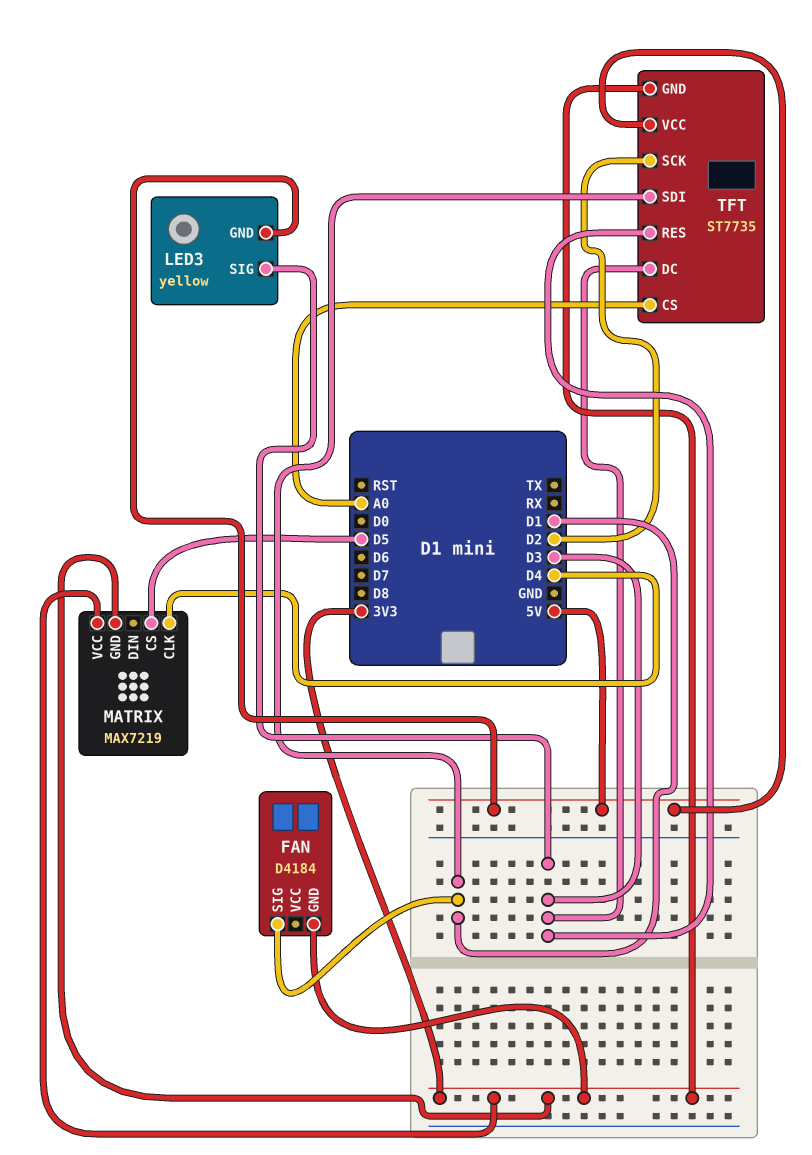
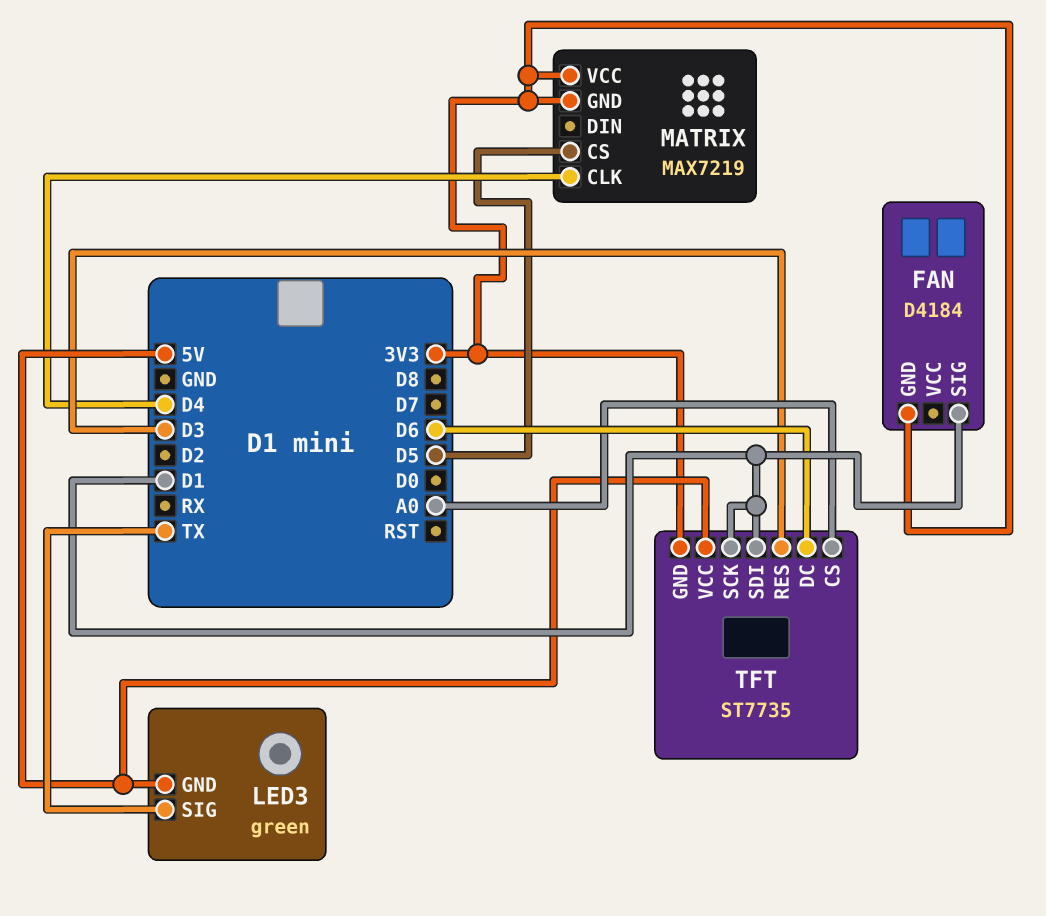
LED3: yellow -> green
LED3 pin SIG: D3 -> TX
TFT pin DC: D3 -> D6
TFT pin SCK: D2 -> D1

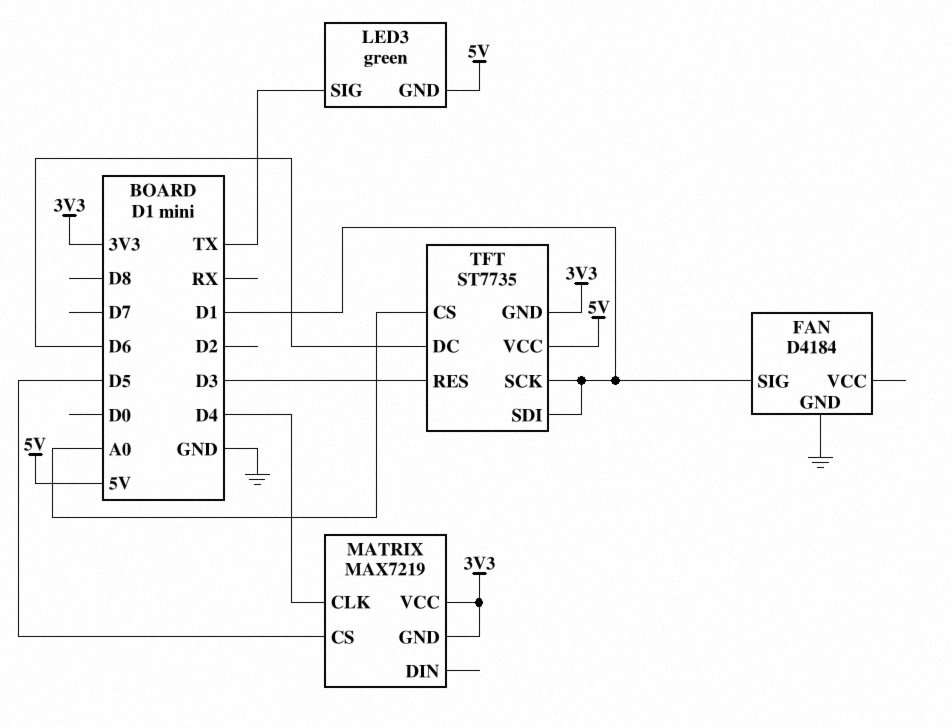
FAN pin GND: 3V3 -> GND

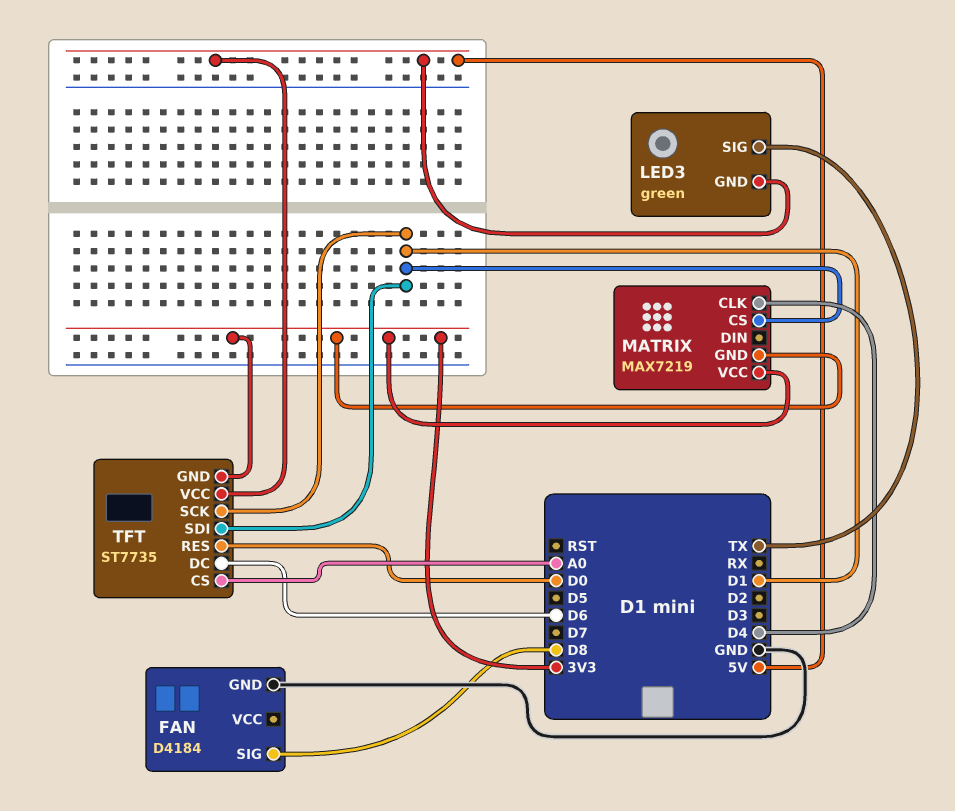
FAN pin SIG: D1 -> D8
MATRIX pin CS: D5 -> D1
TFT pin RES: D3 -> D0

